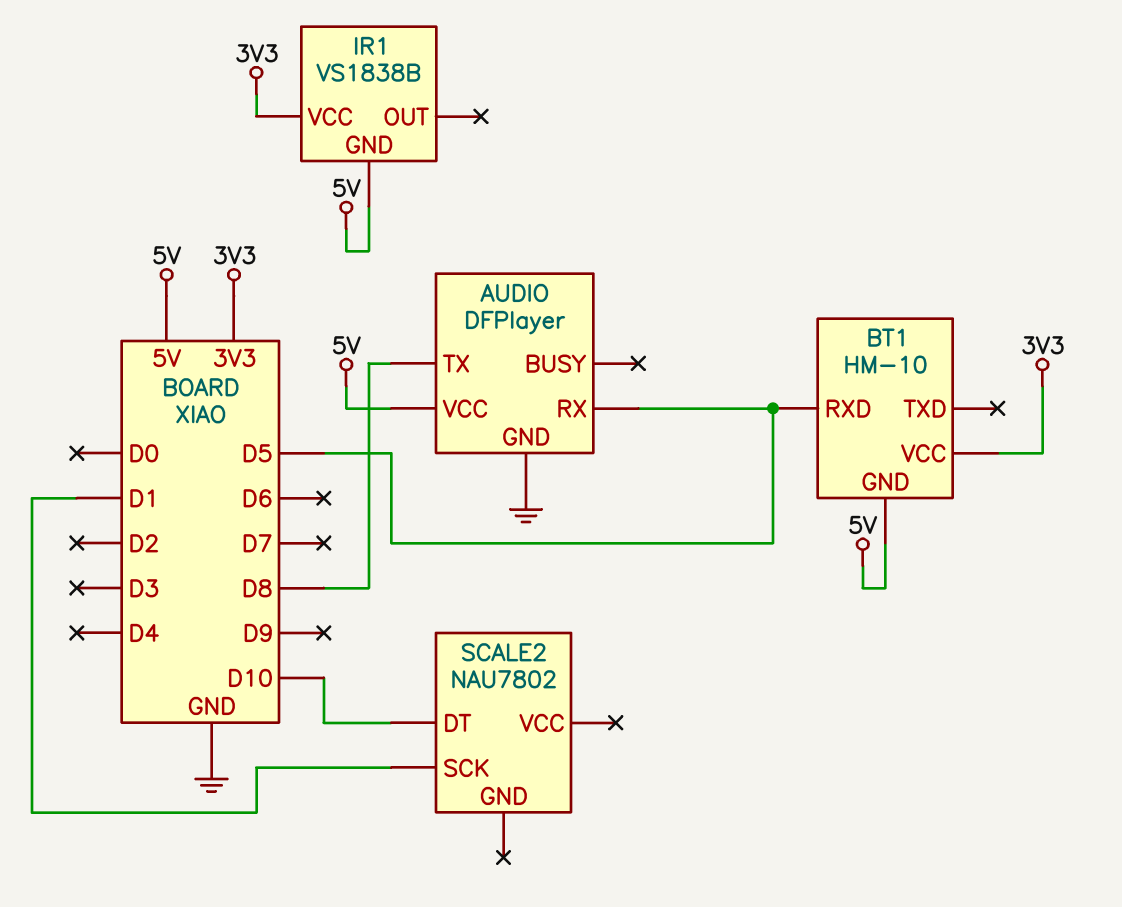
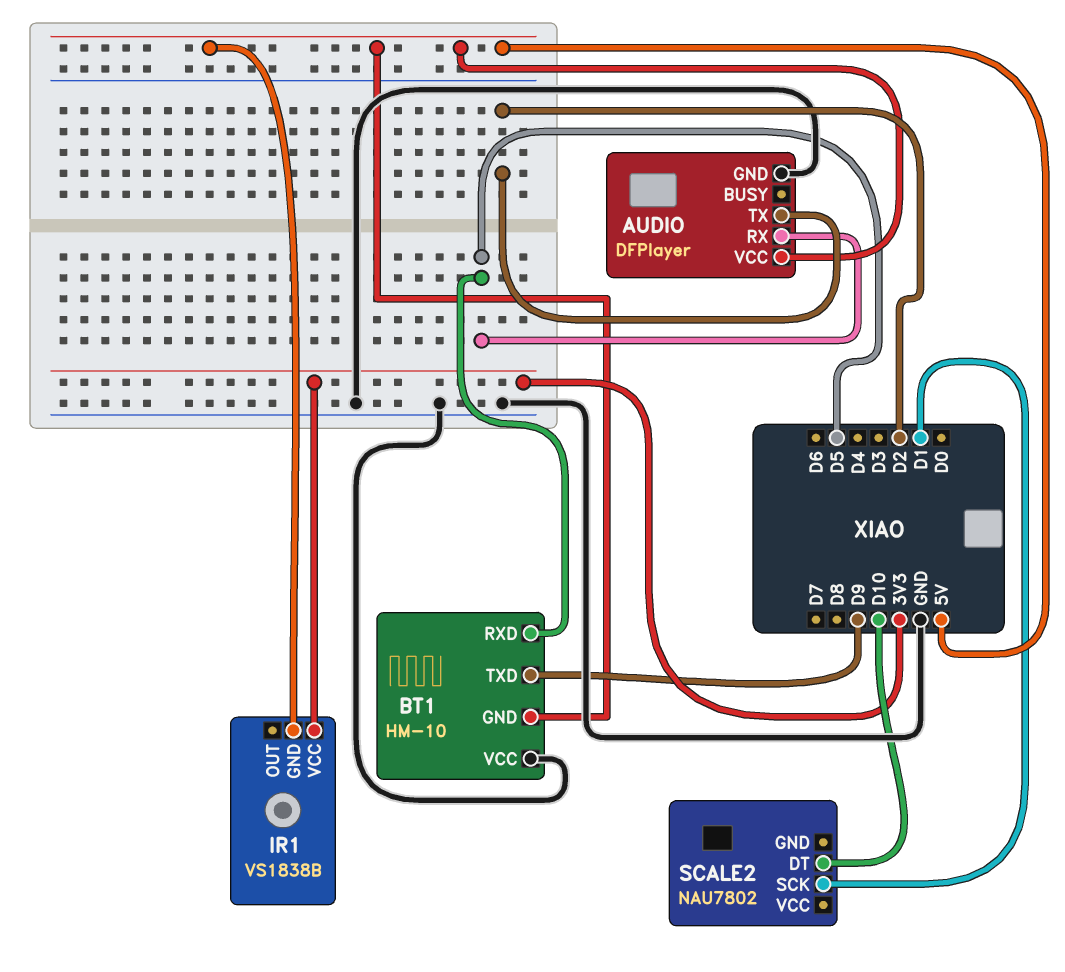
AUDIO pin TX: D8 -> D2
BT1 pin TXD: none -> D9
BT1 pin VCC: 3V3 -> GND

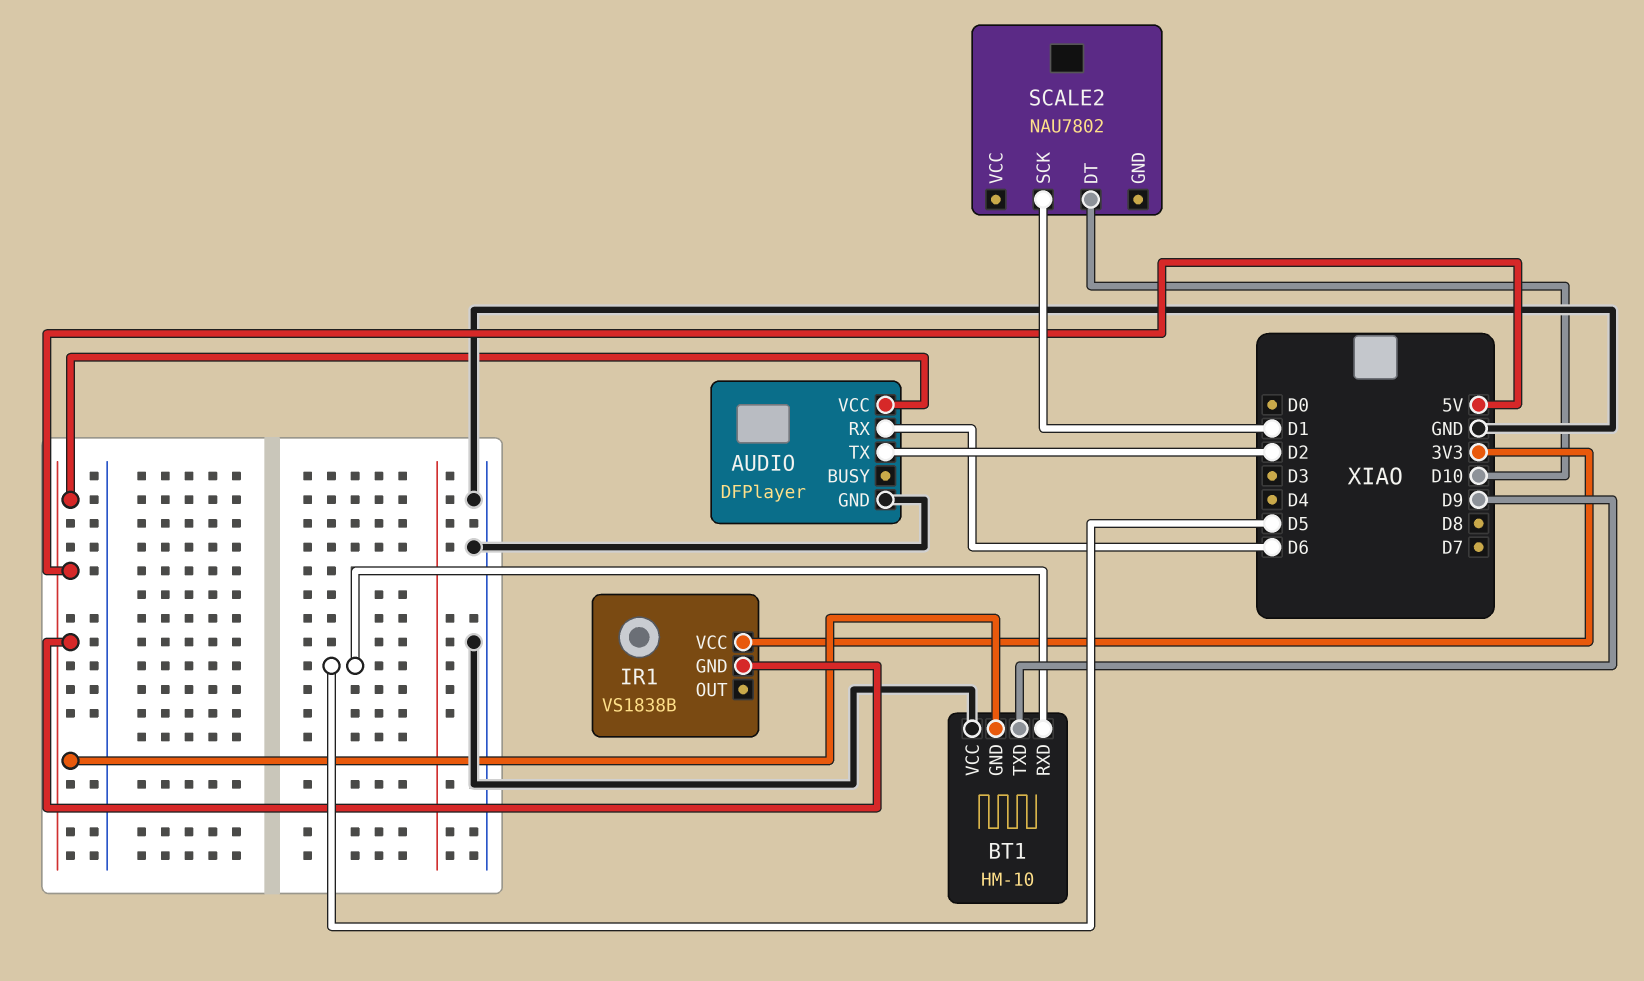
AUDIO pin RX: D5 -> D6

